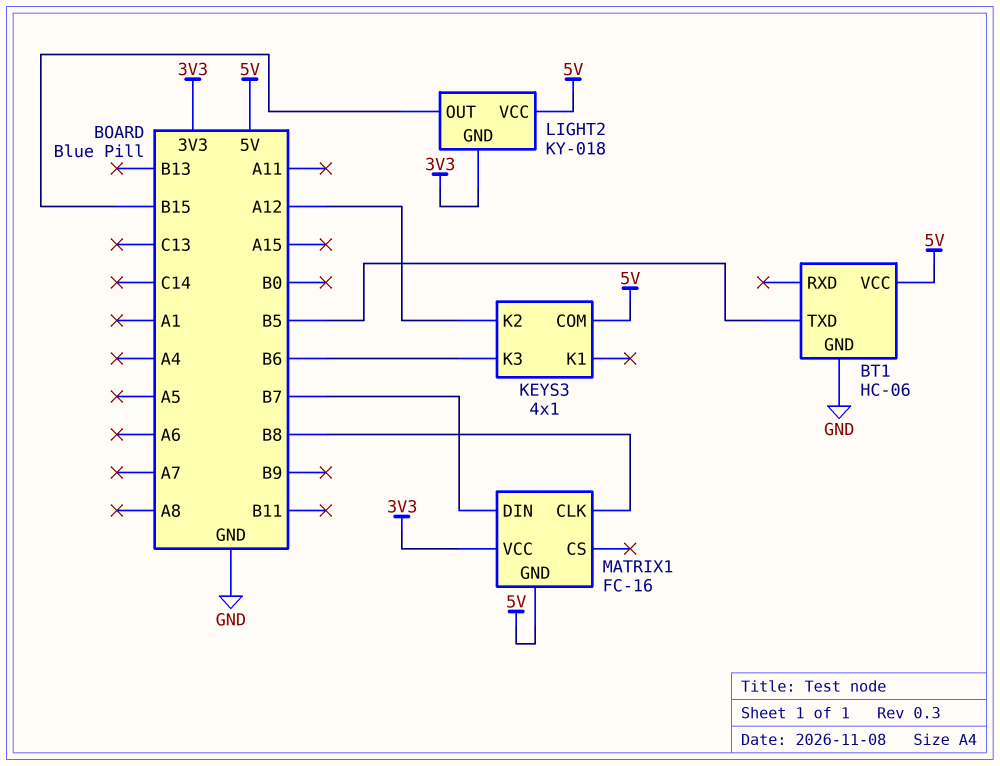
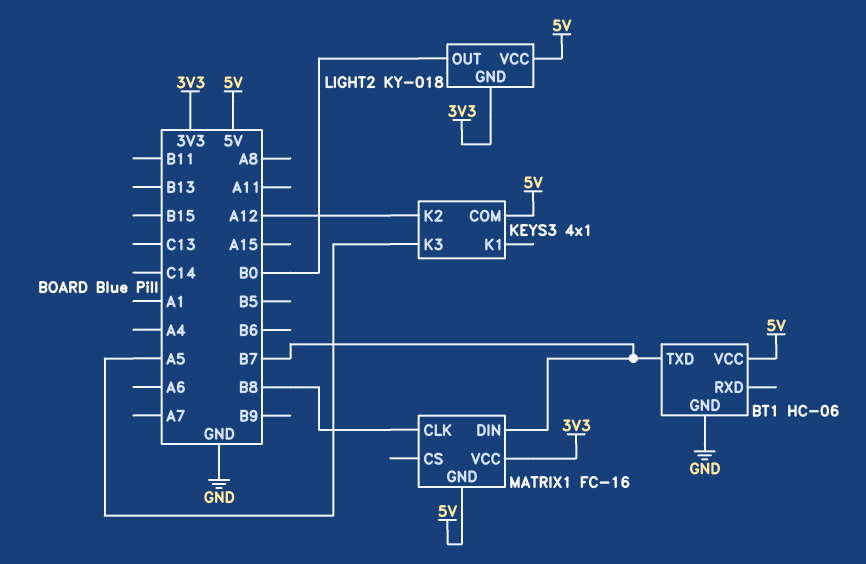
BT1 pin TXD: B5 -> B7
KEYS3 pin K3: B6 -> A5
LIGHT2 pin OUT: B15 -> B0

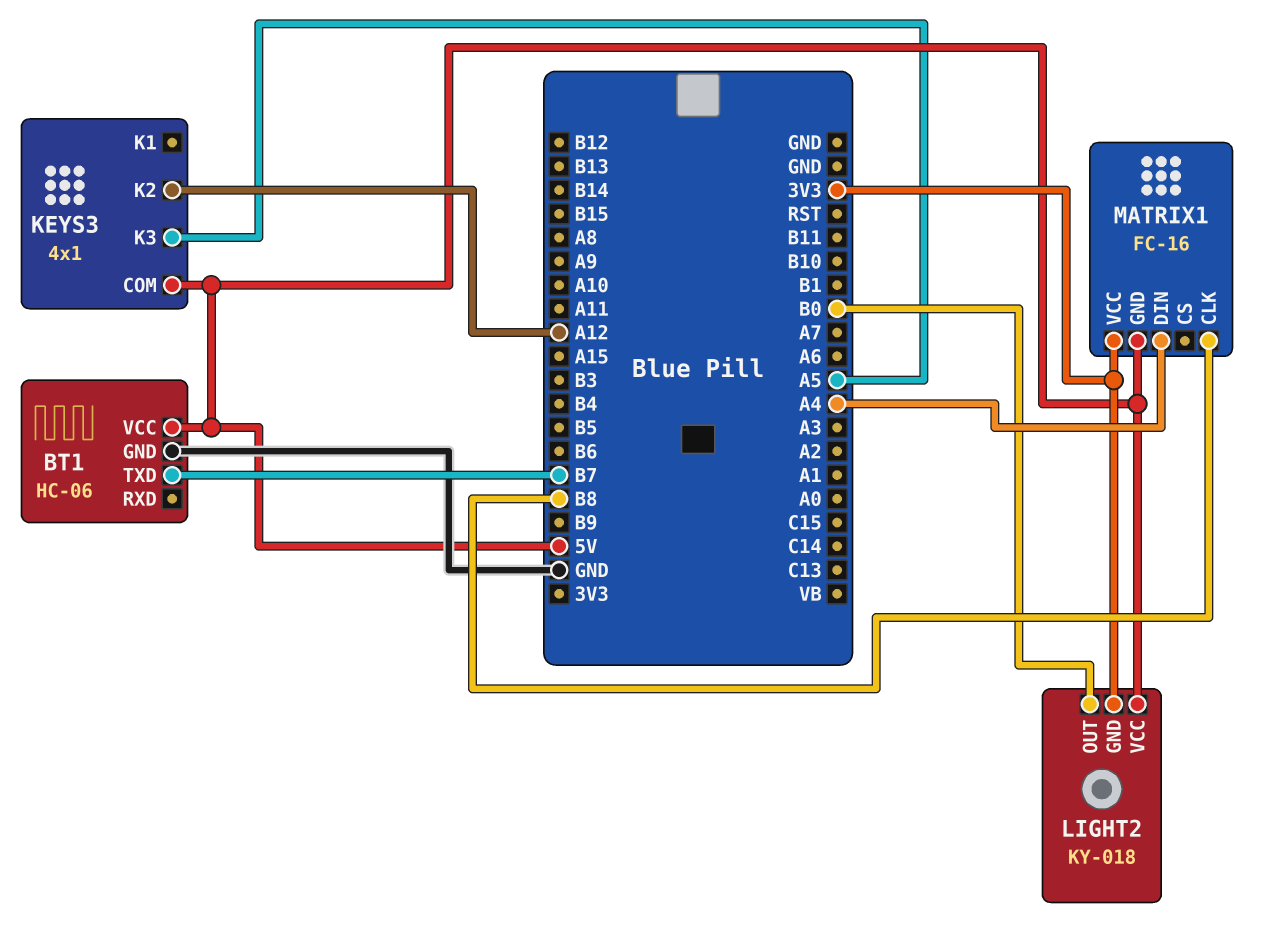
MATRIX1 pin DIN: B7 -> A4

